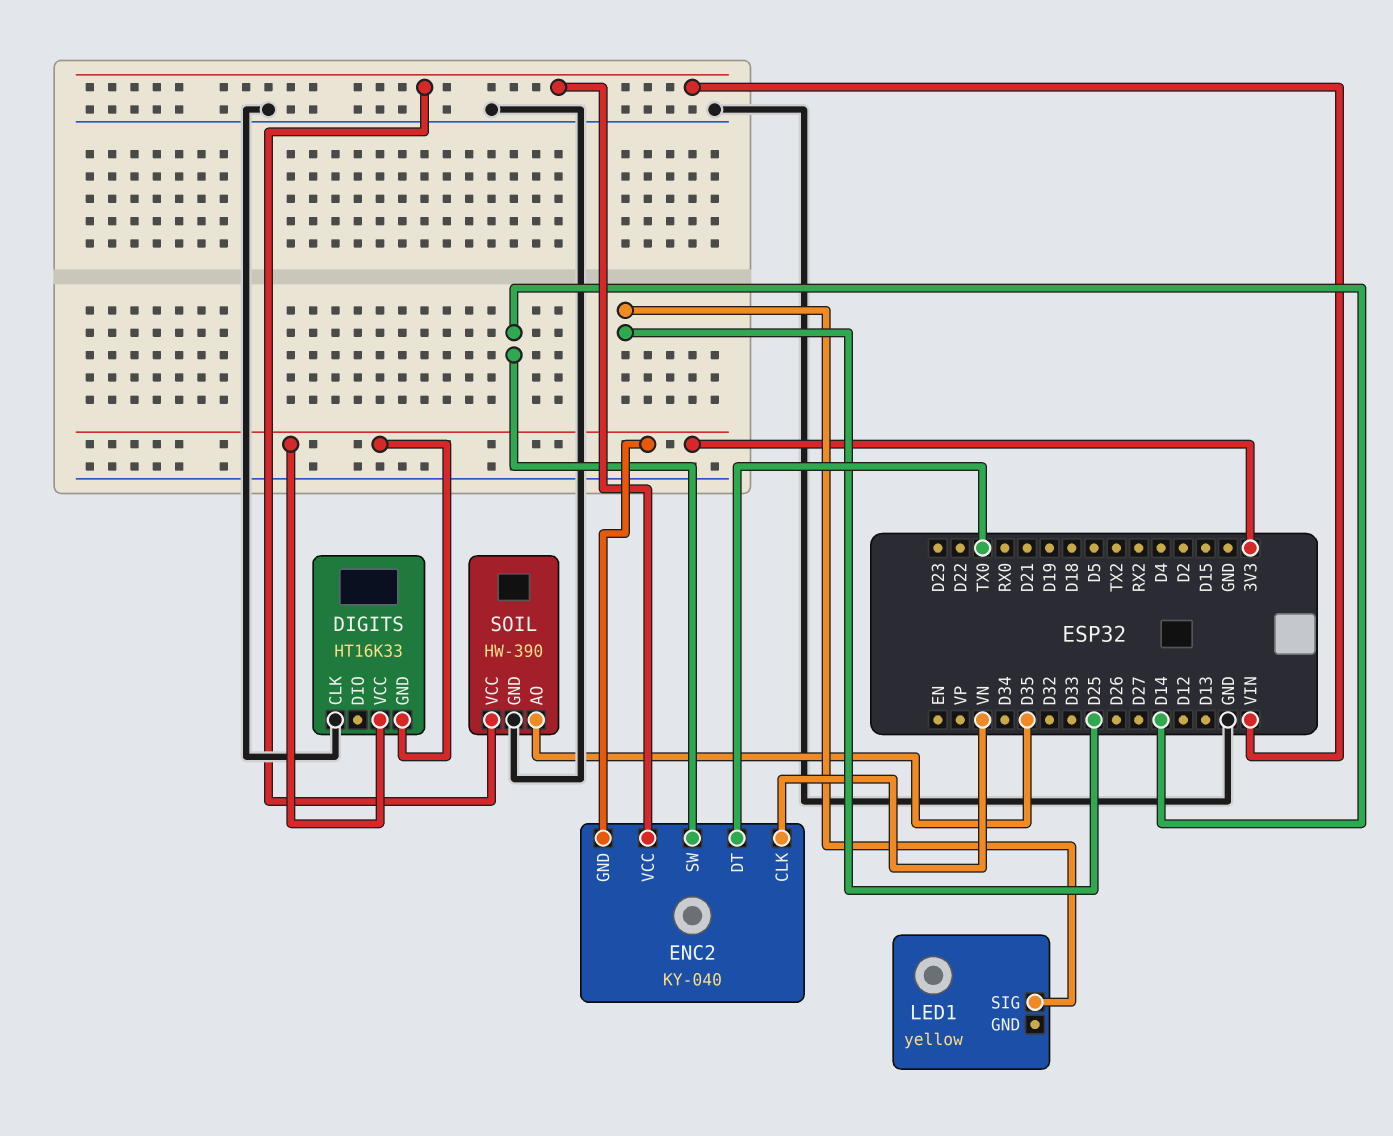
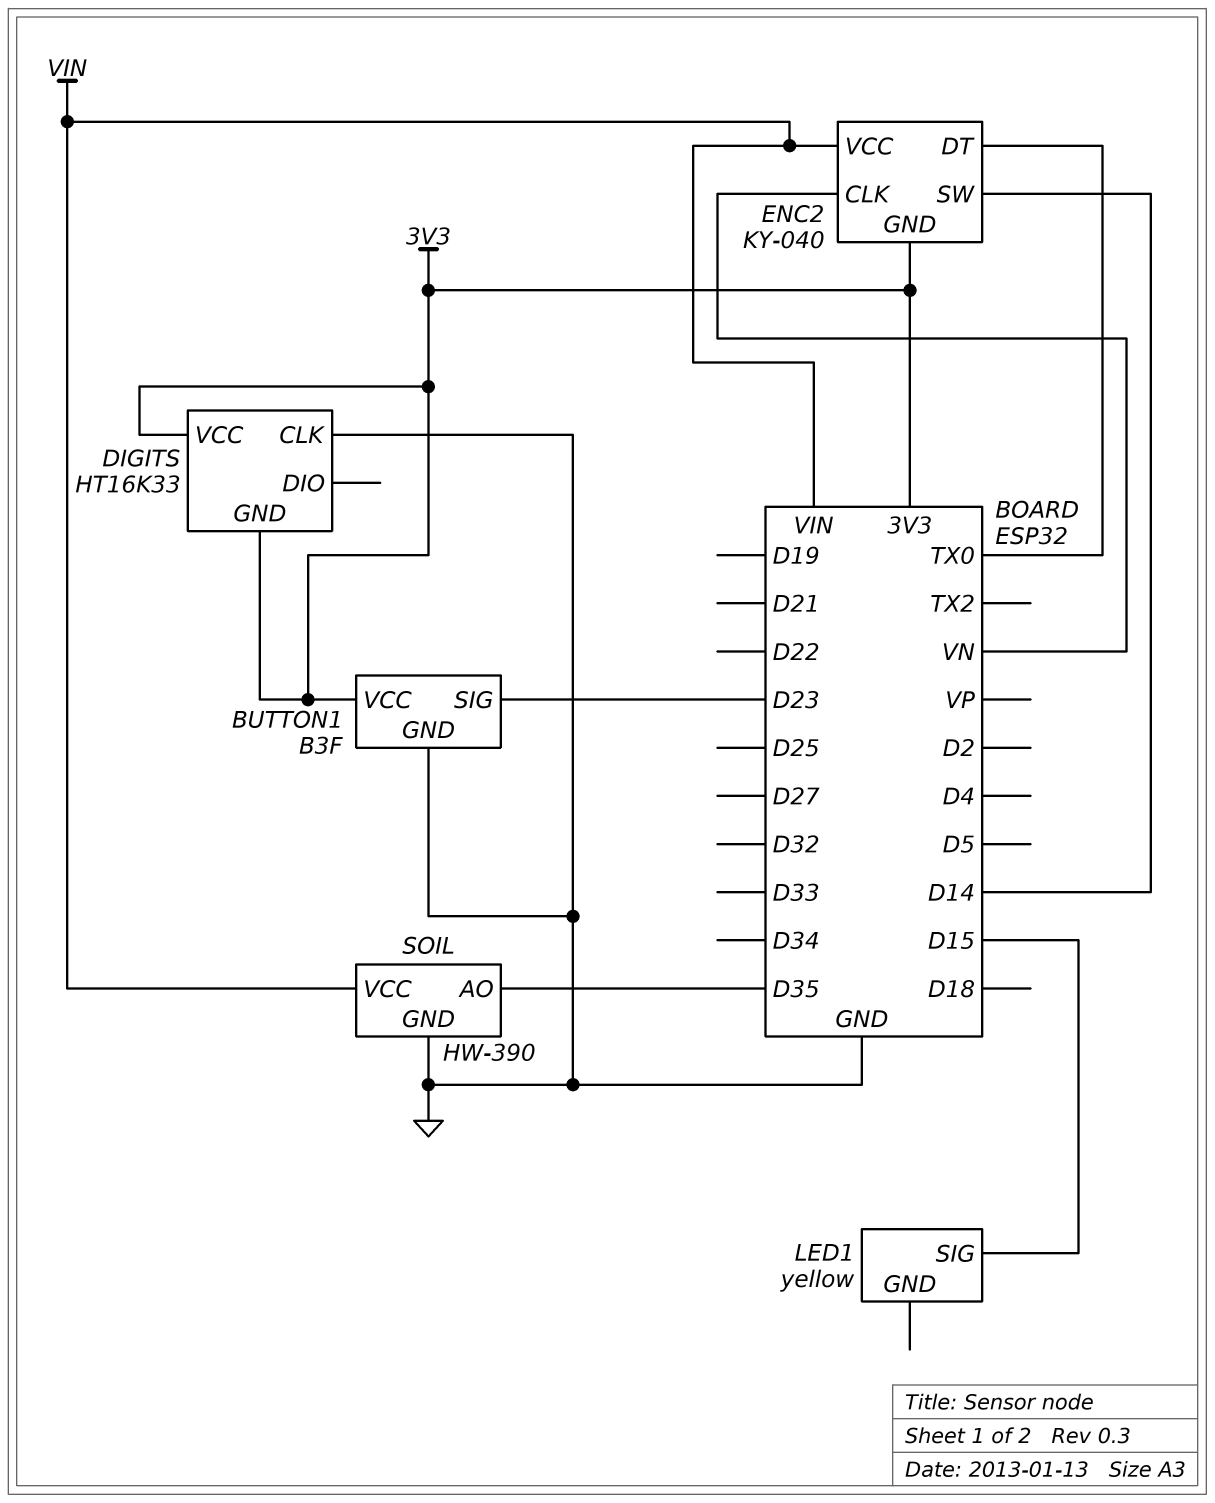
BUTTON1: none -> B3F
BUTTON1 pin GND: none -> GND
BUTTON1 pin SIG: none -> D23
BUTTON1 pin VCC: none -> 3V3
LED1 pin SIG: D25 -> D15

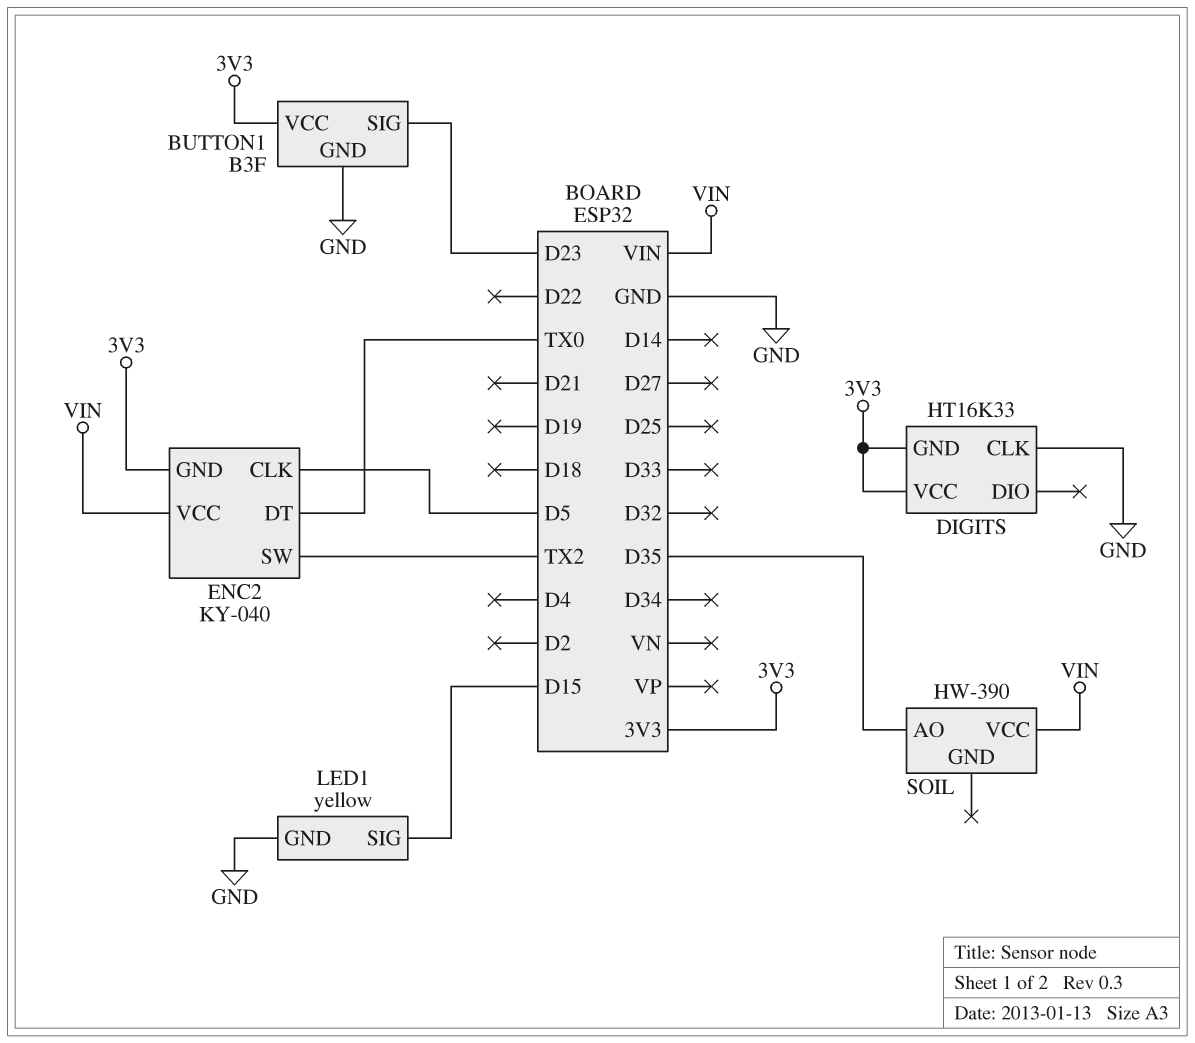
ENC2 pin CLK: VN -> D5
ENC2 pin SW: D14 -> TX2
LED1 pin GND: none -> GND
SOIL pin GND: GND -> none

